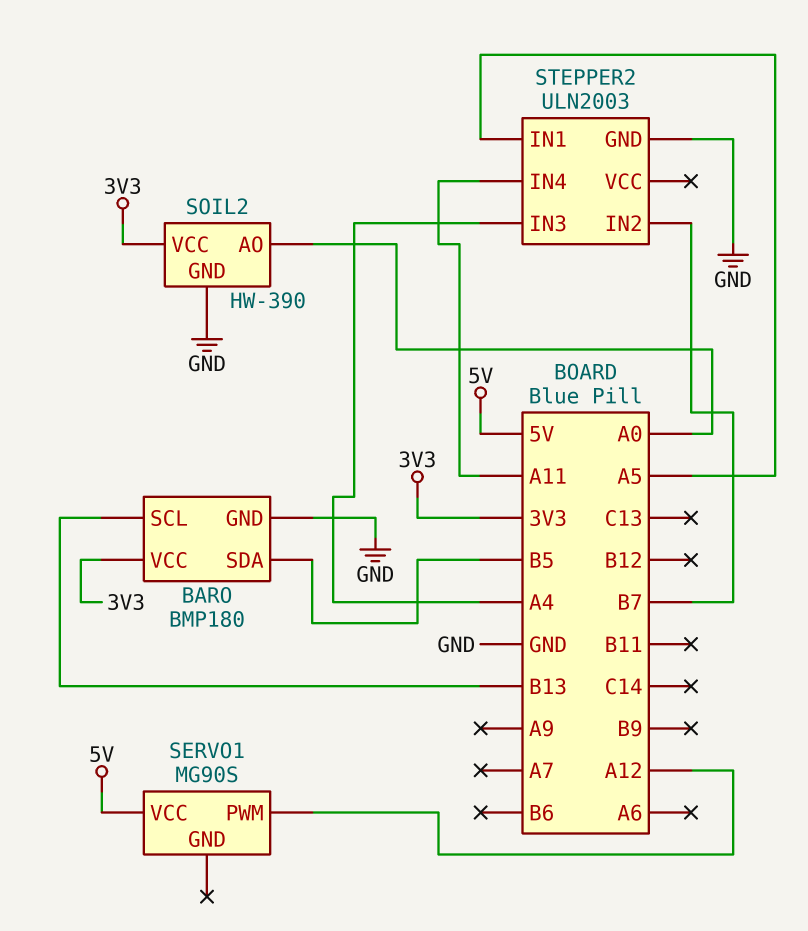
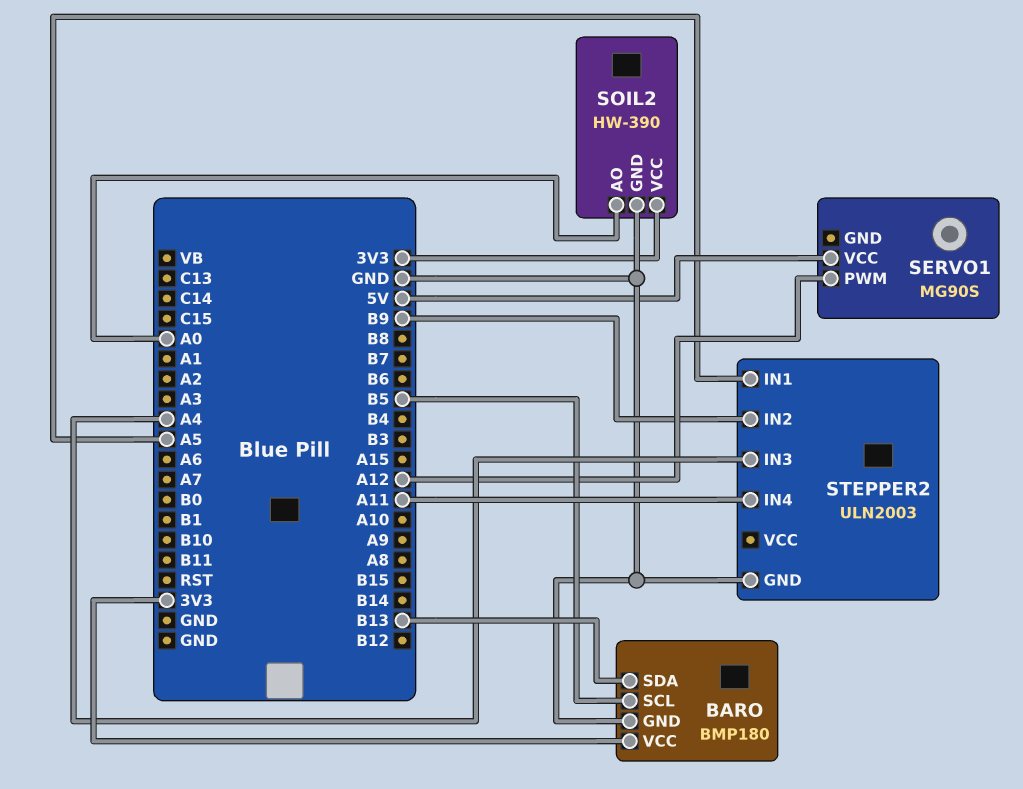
BARO pin SCL: B13 -> B5
BARO pin SDA: B5 -> B13
STEPPER2 pin IN2: B7 -> B9

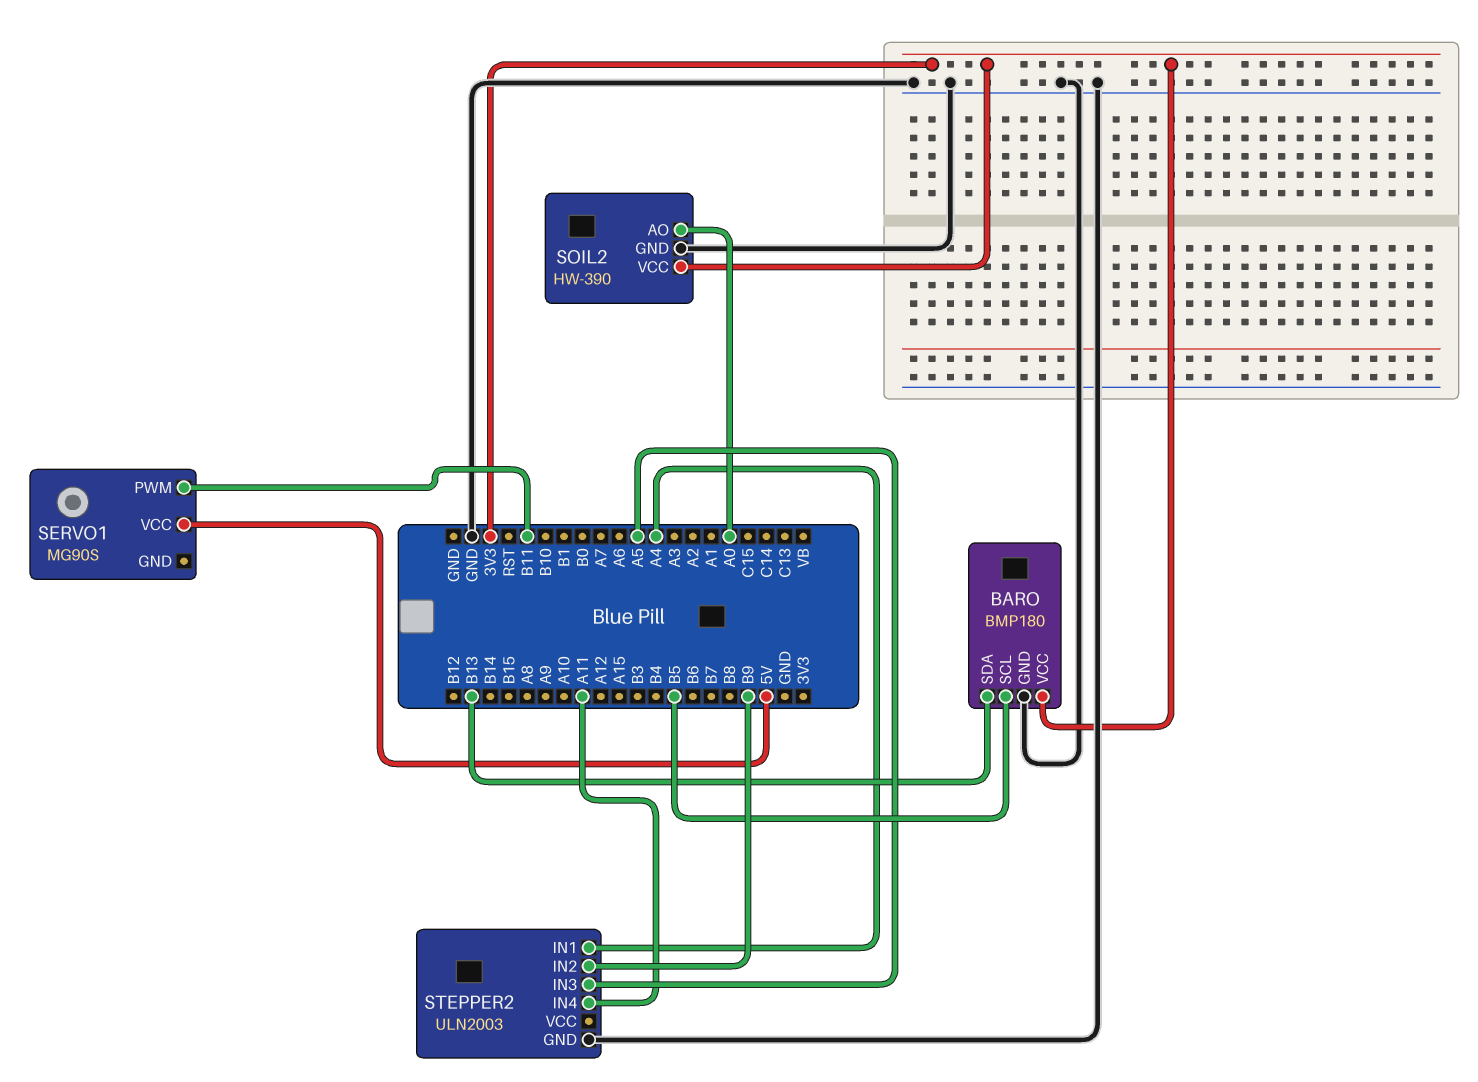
SERVO1 pin PWM: A12 -> B11
STEPPER2 pin IN1: A5 -> A4
STEPPER2 pin IN3: A4 -> A5

